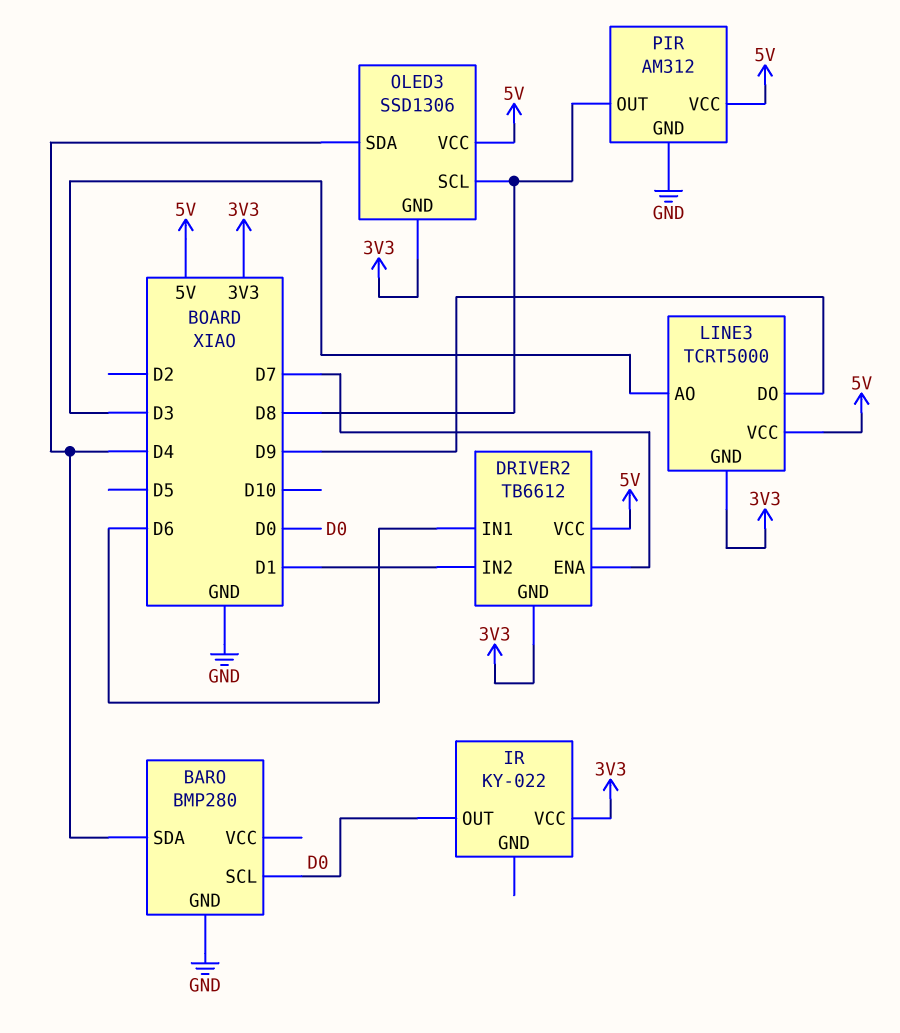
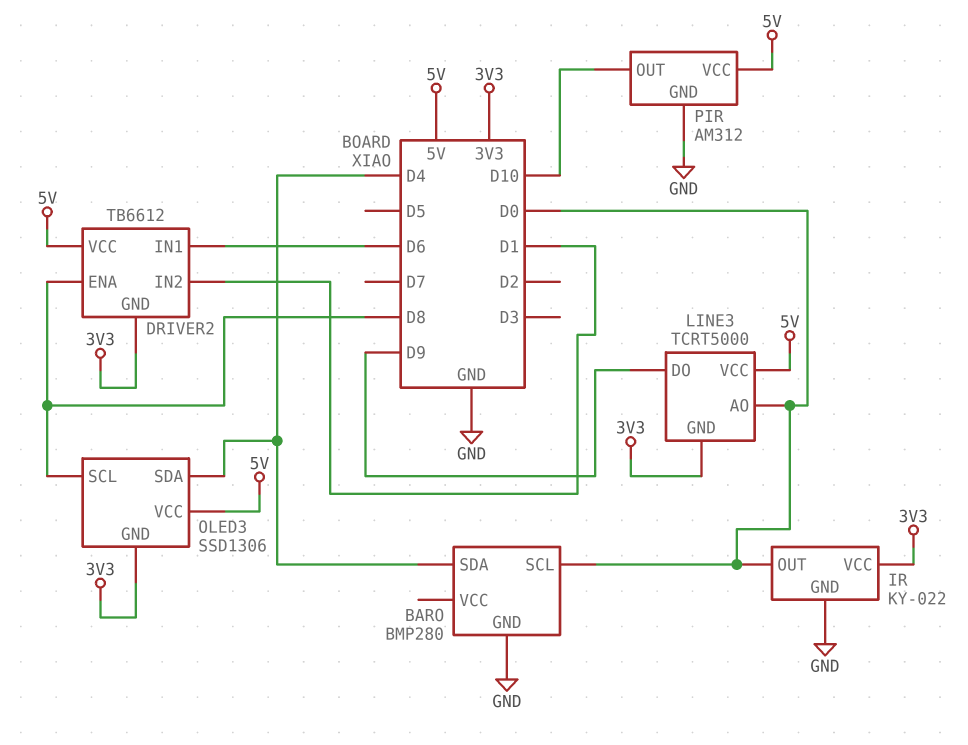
DRIVER2 pin ENA: D7 -> D8
IR pin GND: none -> GND
LINE3 pin AO: D3 -> D0
PIR pin OUT: D8 -> D10

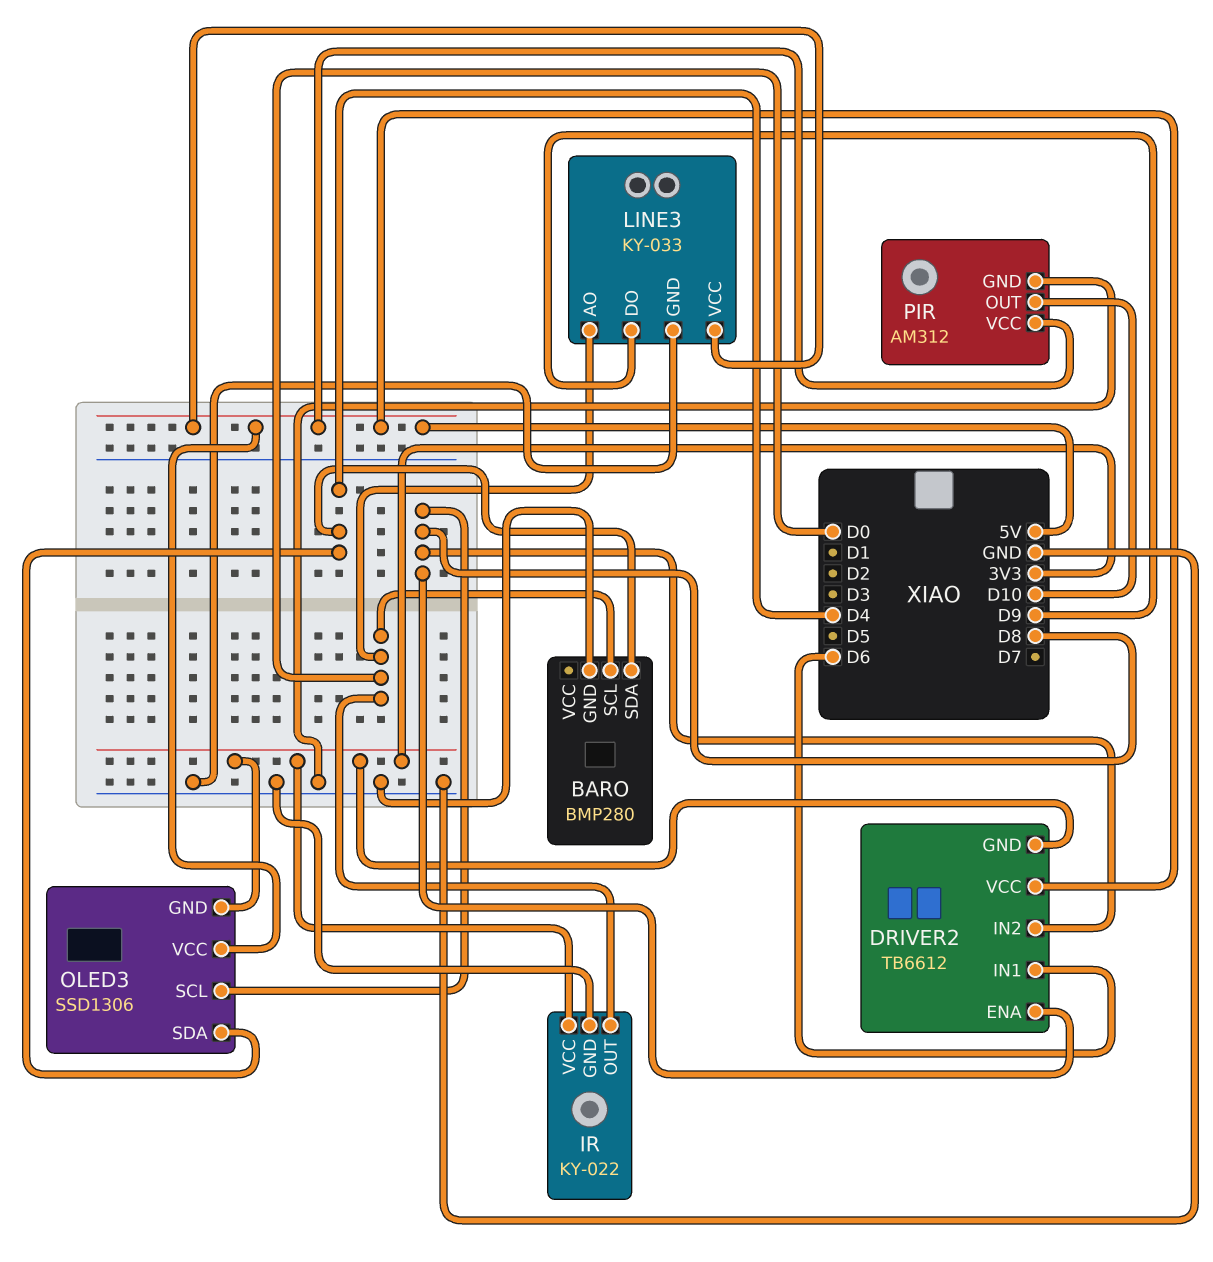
DRIVER2 pin IN2: D1 -> D8
LINE3: TCRT5000 -> KY-033
LINE3 pin GND: 3V3 -> GND

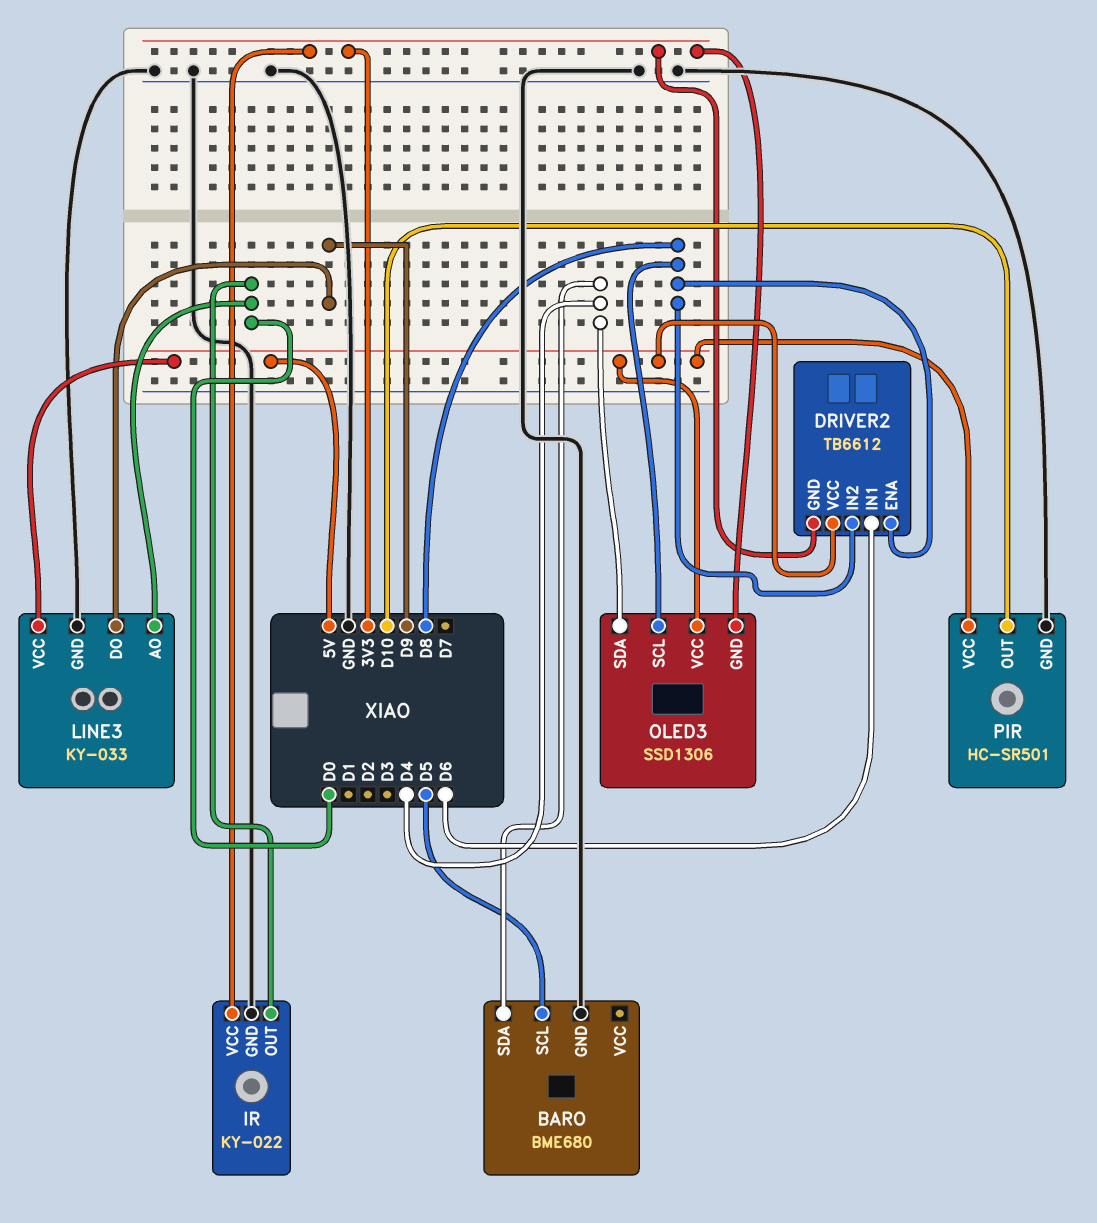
BARO: BMP280 -> BME680
BARO pin SCL: D0 -> D5
PIR: AM312 -> HC-SR501

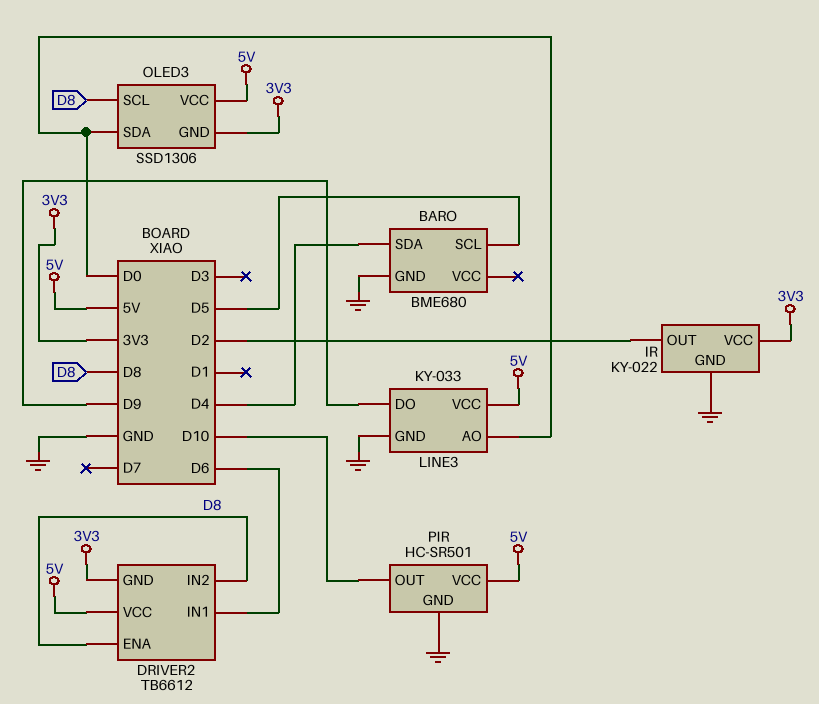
IR pin OUT: D0 -> D2
OLED3 pin SDA: D4 -> D0

